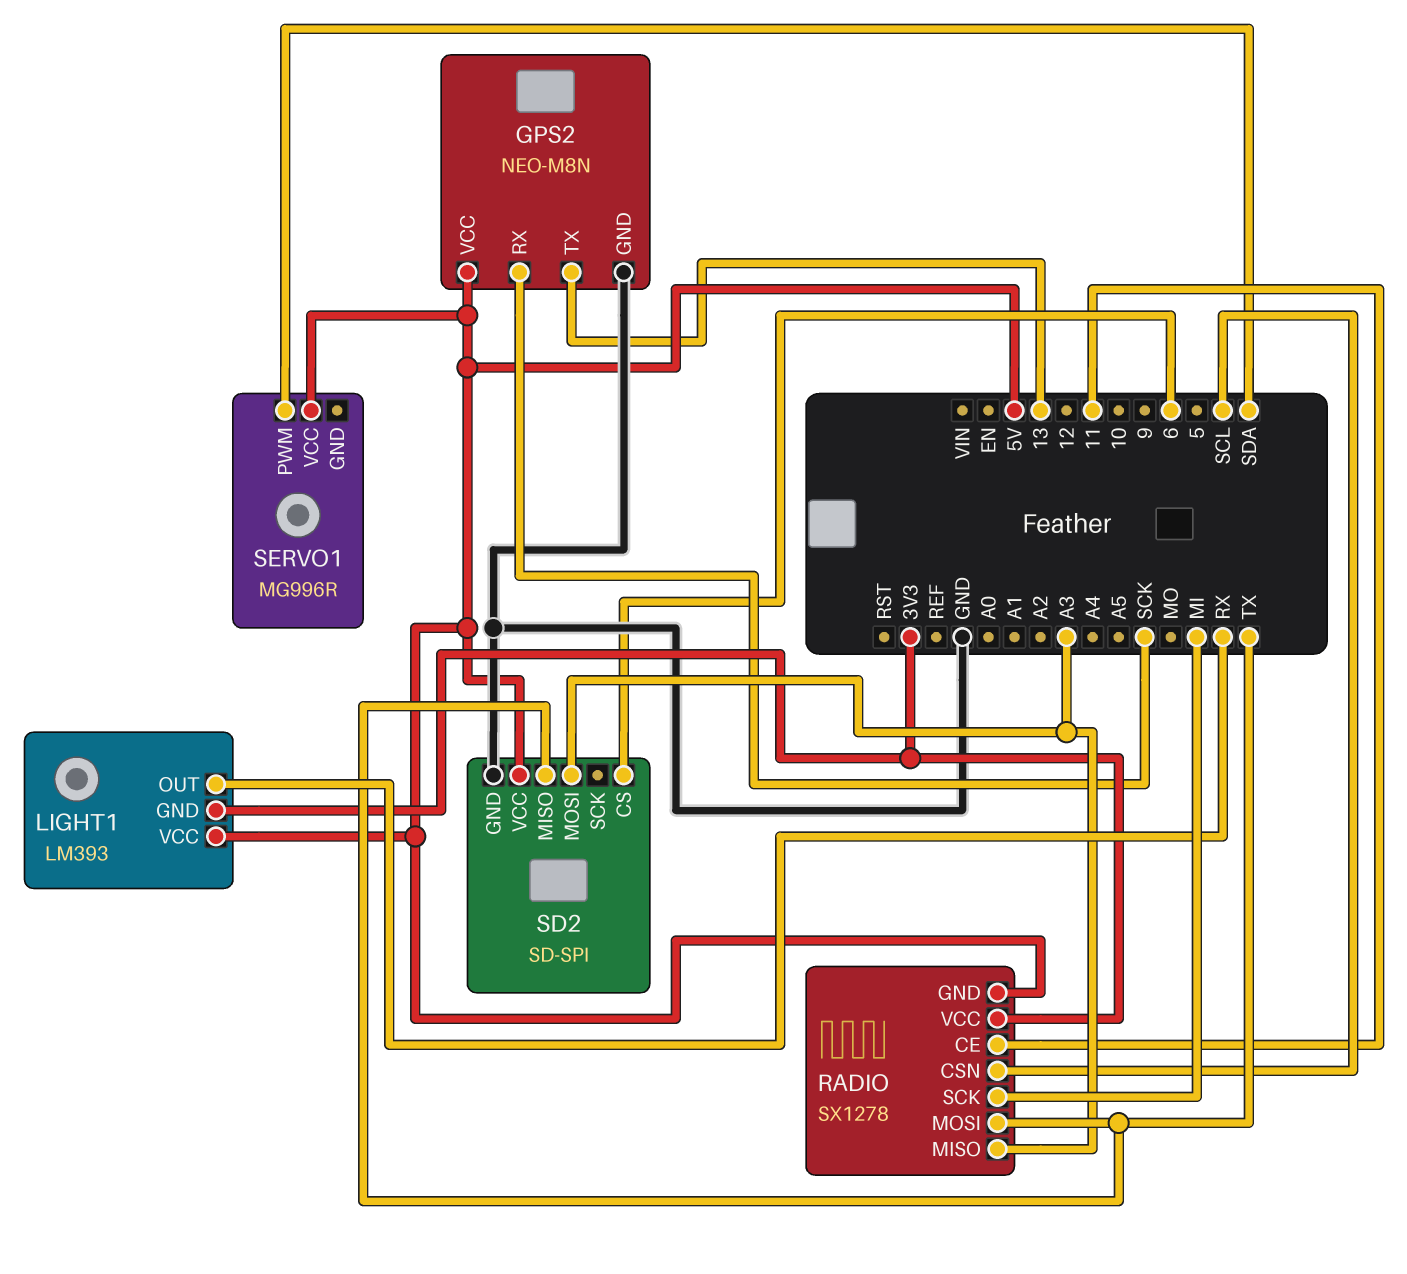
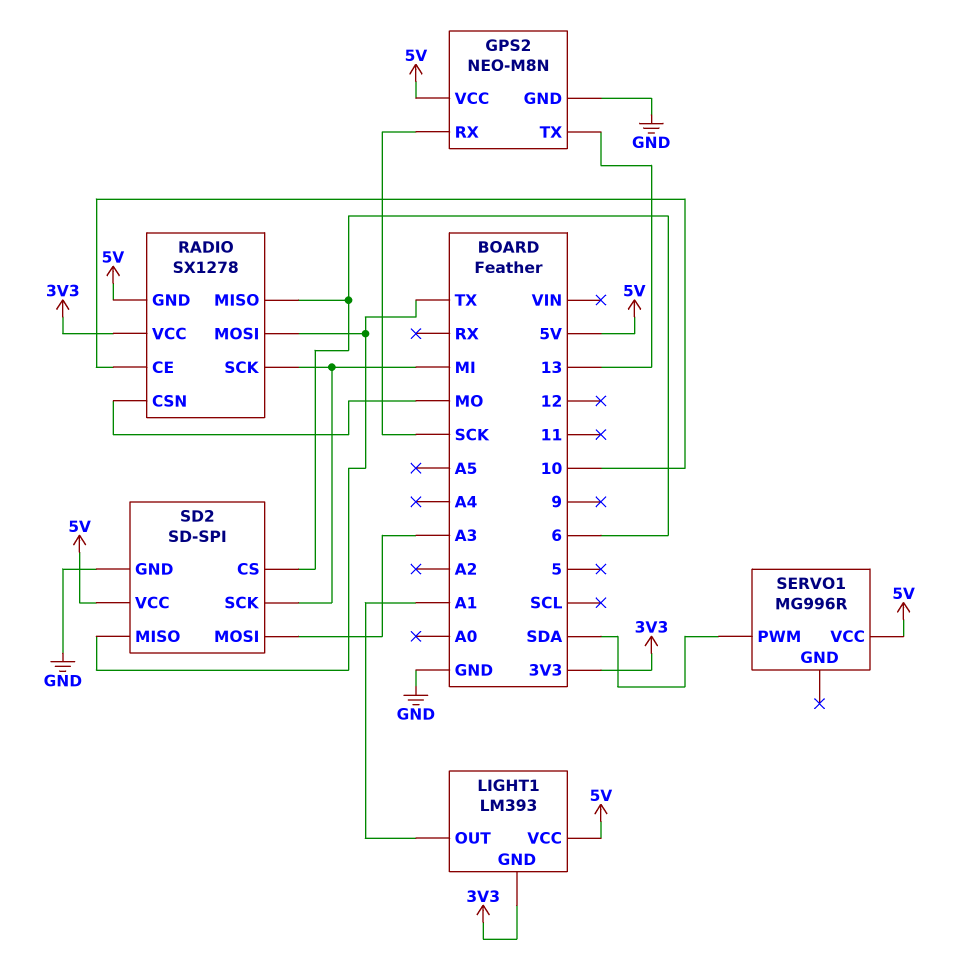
LIGHT1 pin OUT: RX -> A1
RADIO pin CE: 11 -> 10
RADIO pin CSN: SCL -> MO
RADIO pin MISO: A3 -> 6
SD2 pin SCK: none -> MI

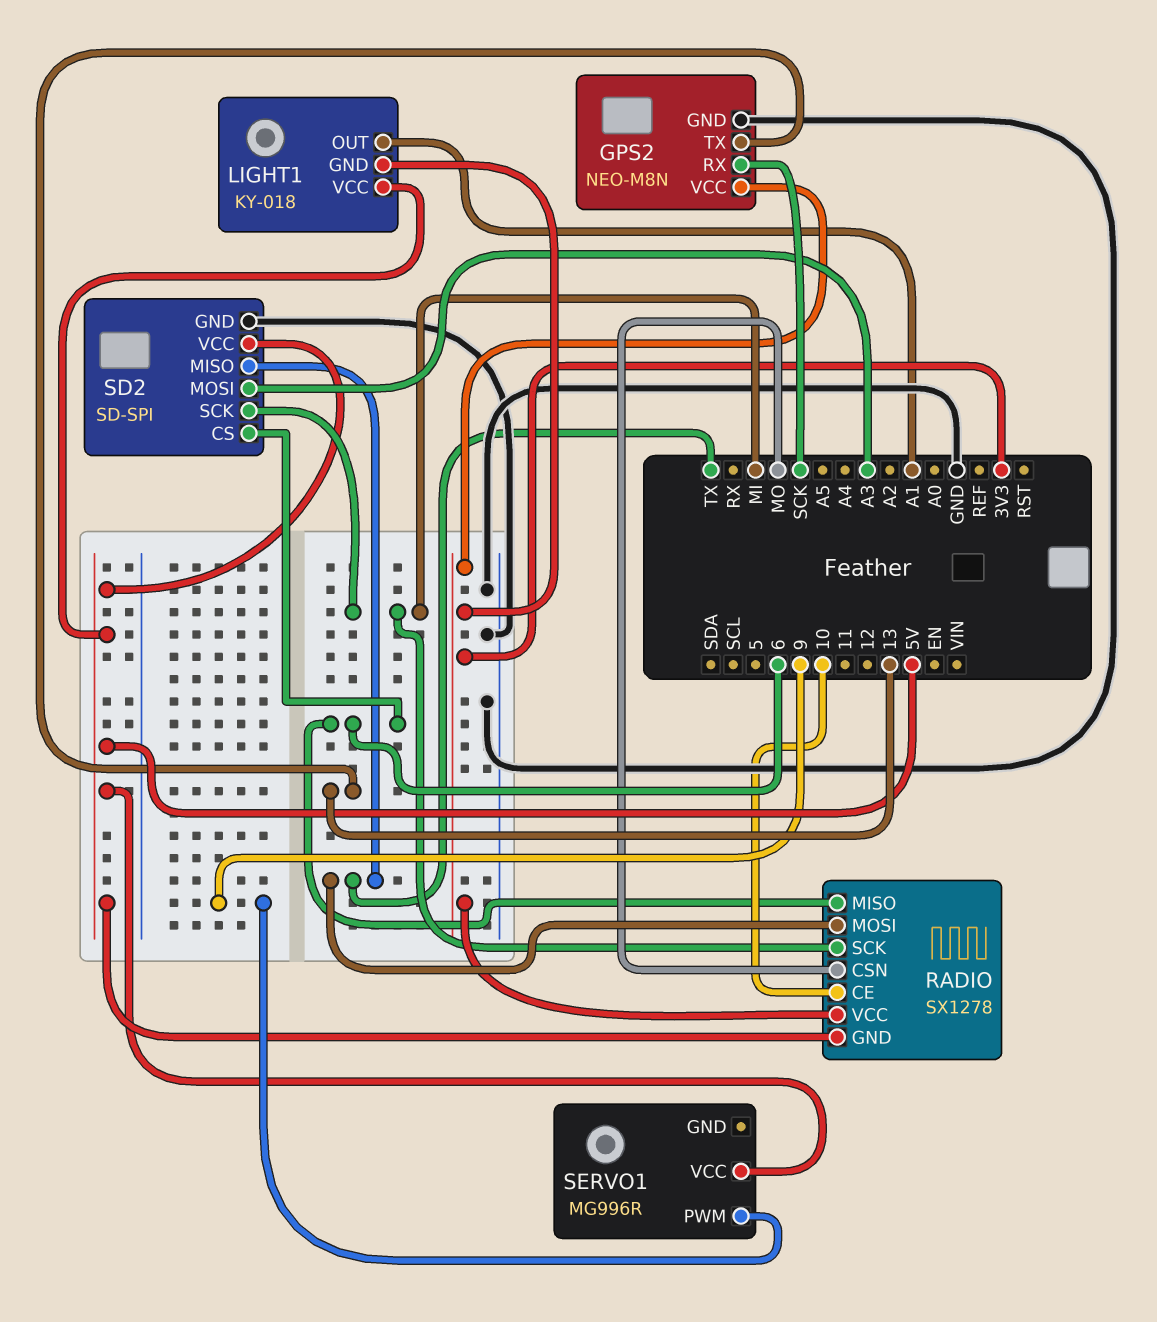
GPS2 pin VCC: 5V -> 3V3
LIGHT1: LM393 -> KY-018
SERVO1 pin PWM: SDA -> 9

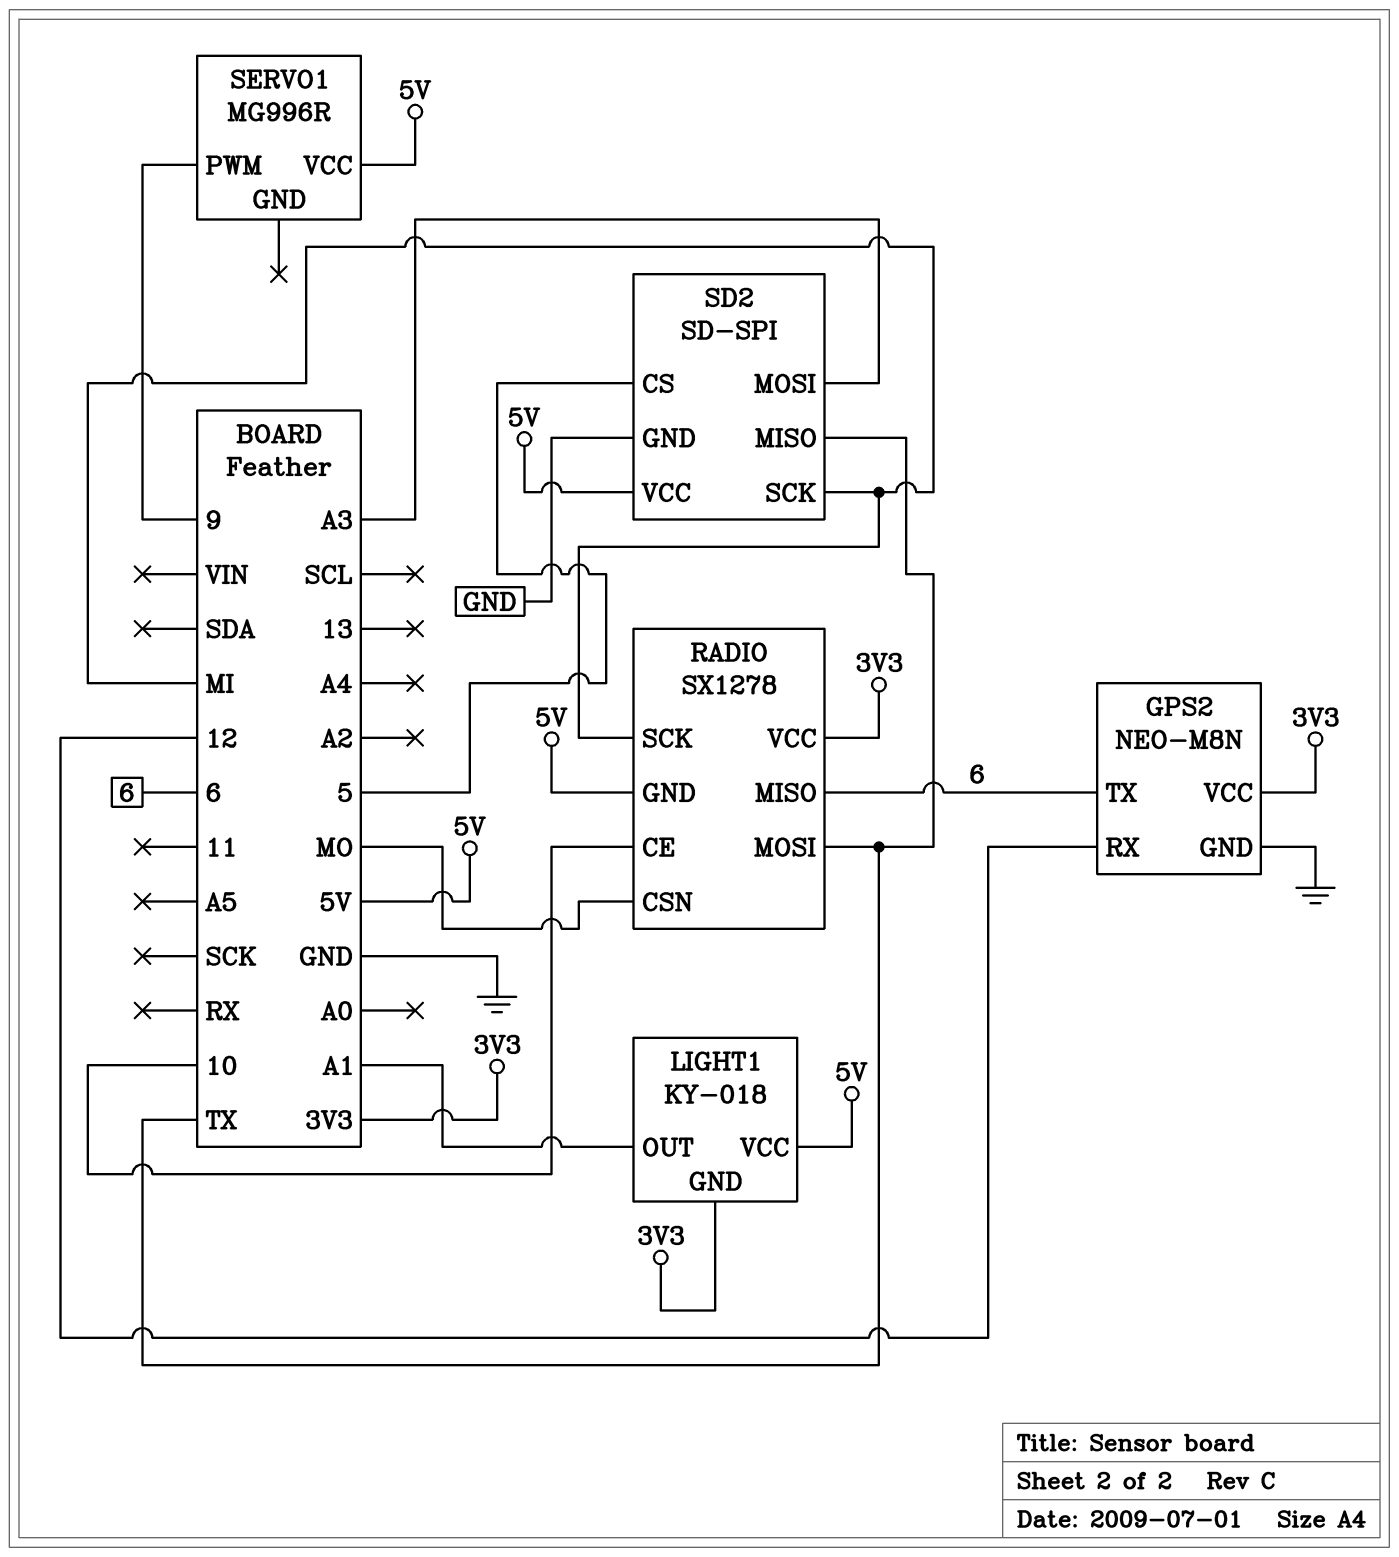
GPS2 pin RX: SCK -> 12
GPS2 pin TX: 13 -> 6
SD2 pin CS: 6 -> 5

